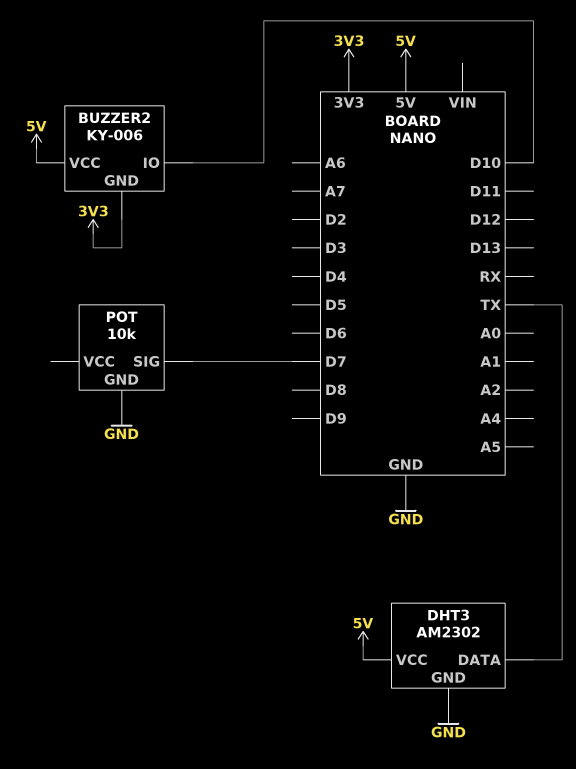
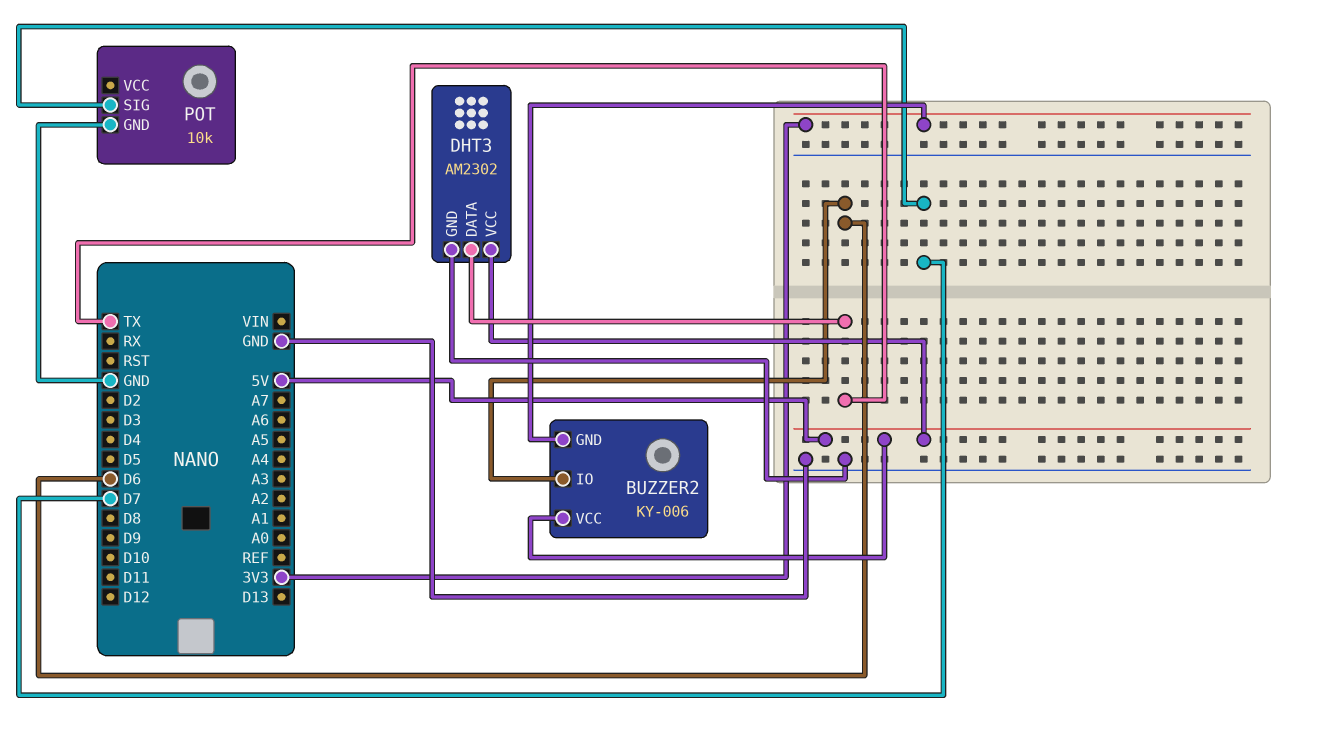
BUZZER2 pin IO: D10 -> D6

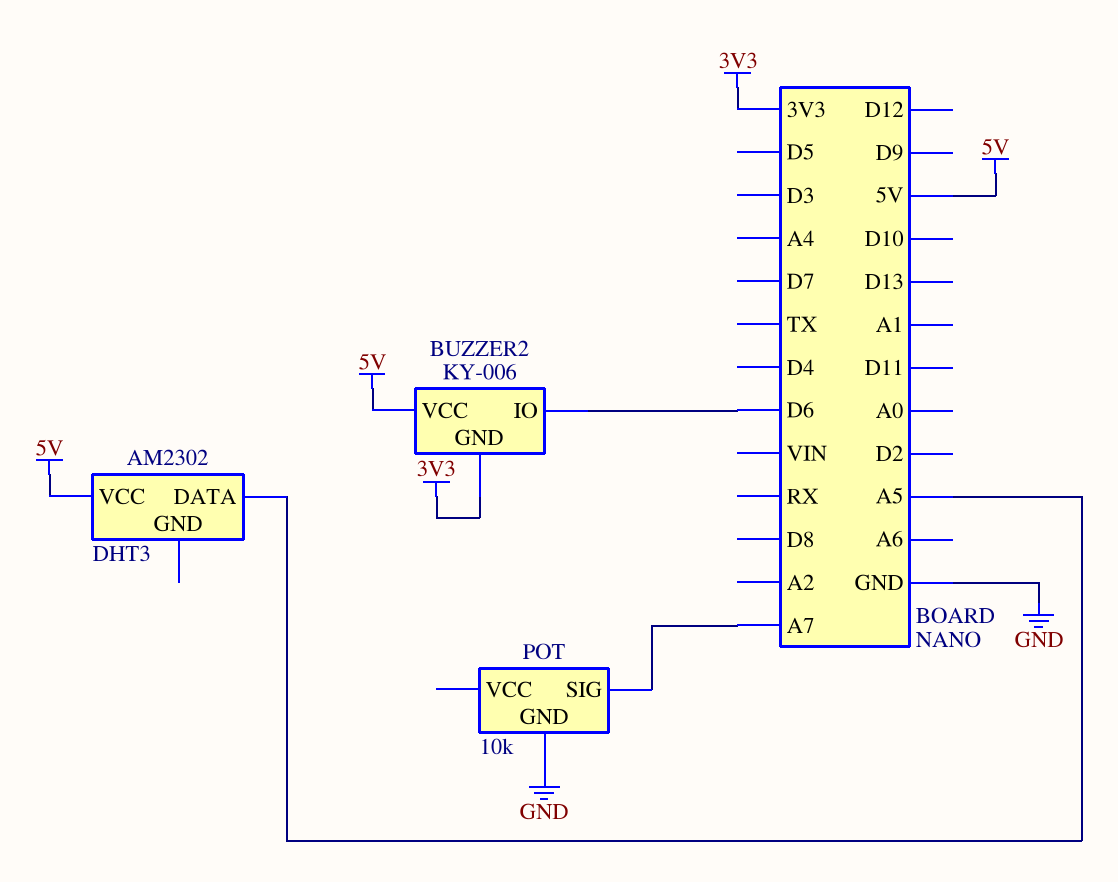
DHT3 pin DATA: TX -> A5
DHT3 pin GND: GND -> none
POT pin SIG: D7 -> A7

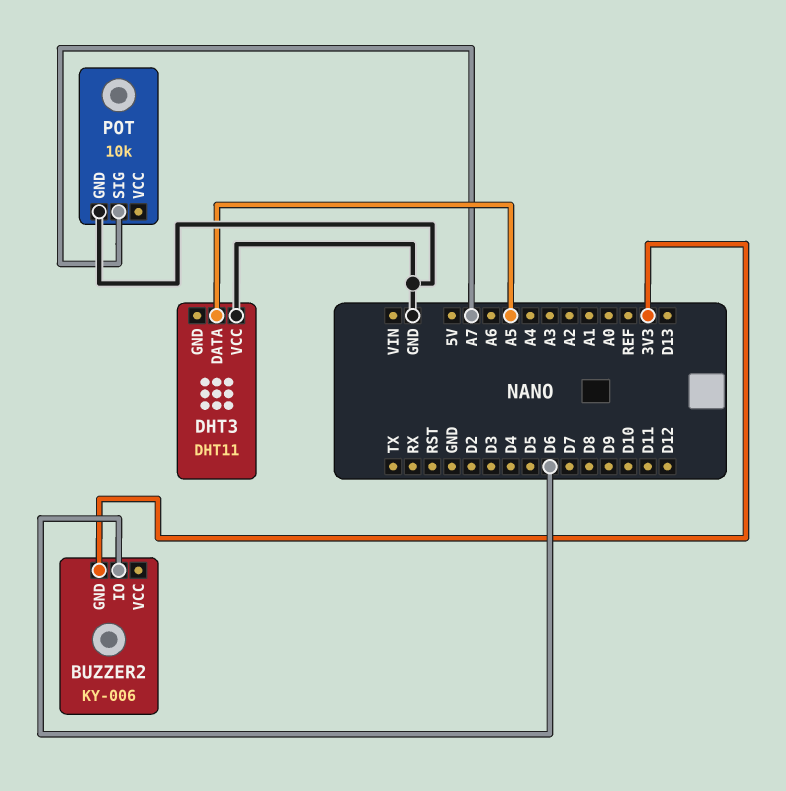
BUZZER2 pin VCC: 5V -> none
DHT3: AM2302 -> DHT11
DHT3 pin VCC: 5V -> GND

